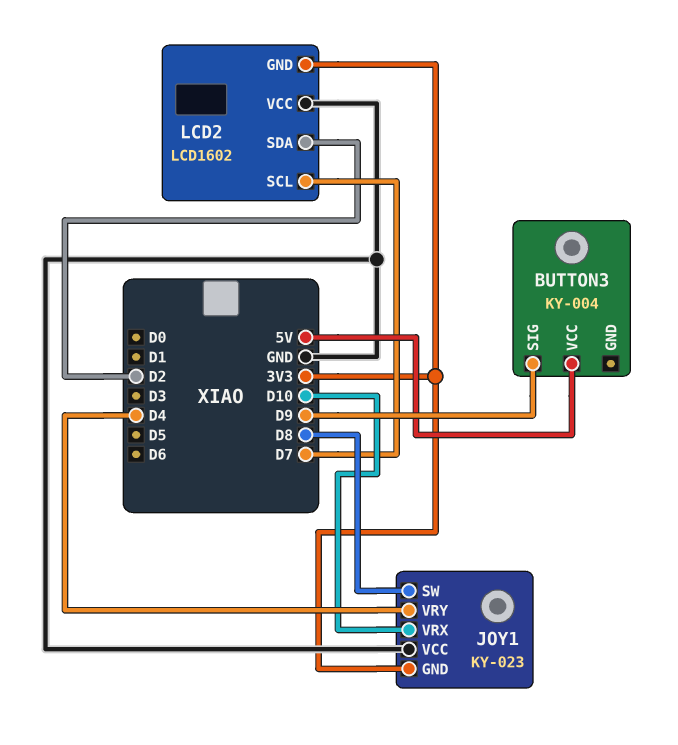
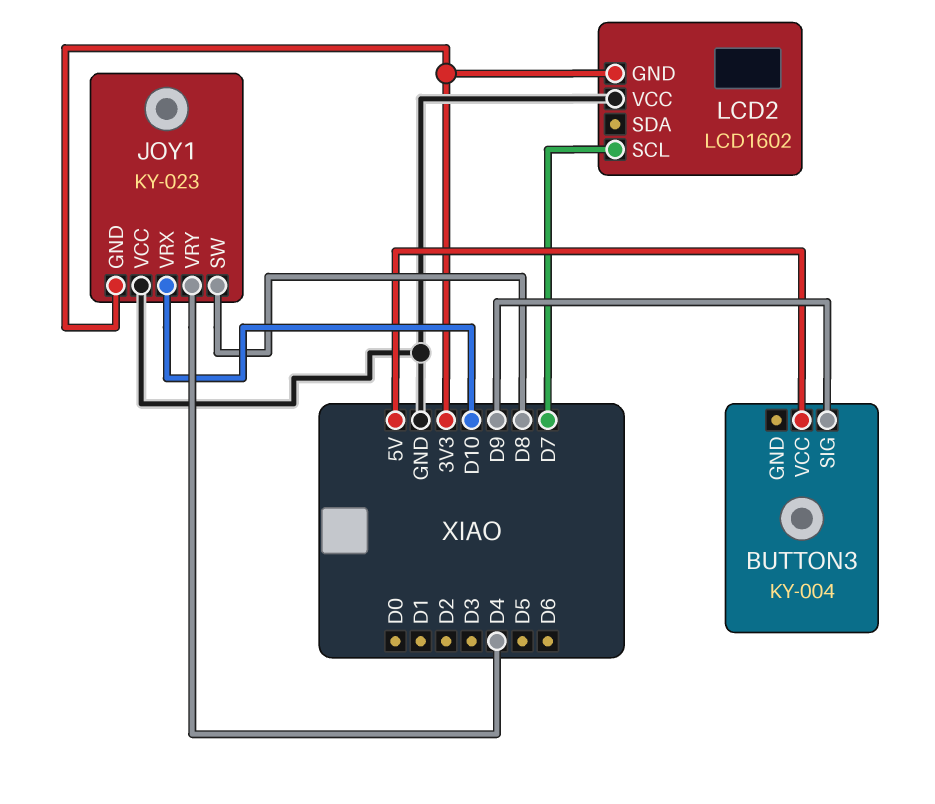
LCD2 pin SDA: D2 -> none

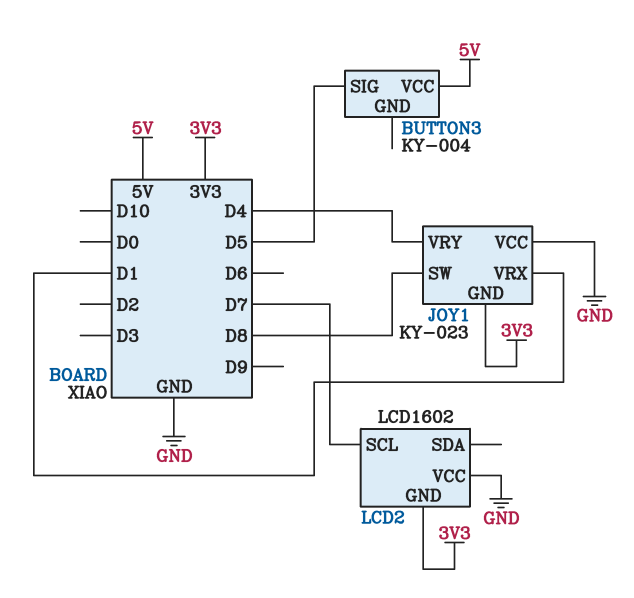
BUTTON3 pin SIG: D9 -> D5
JOY1 pin VRX: D10 -> D1

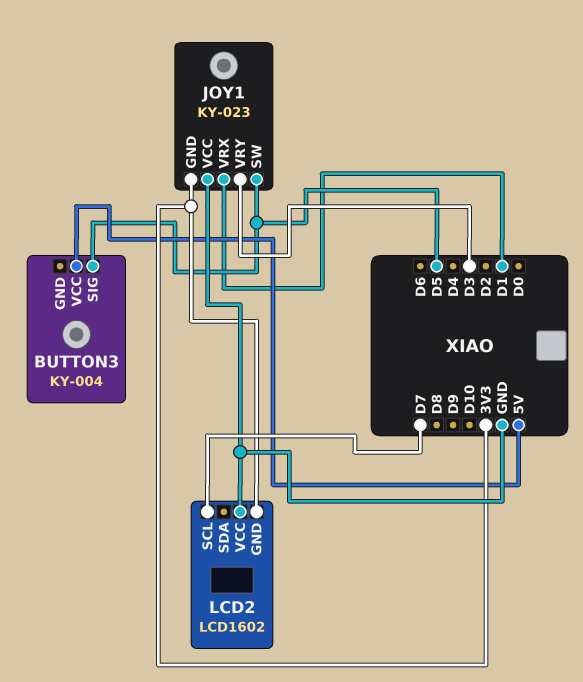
JOY1 pin SW: D8 -> D5
JOY1 pin VRY: D4 -> D3

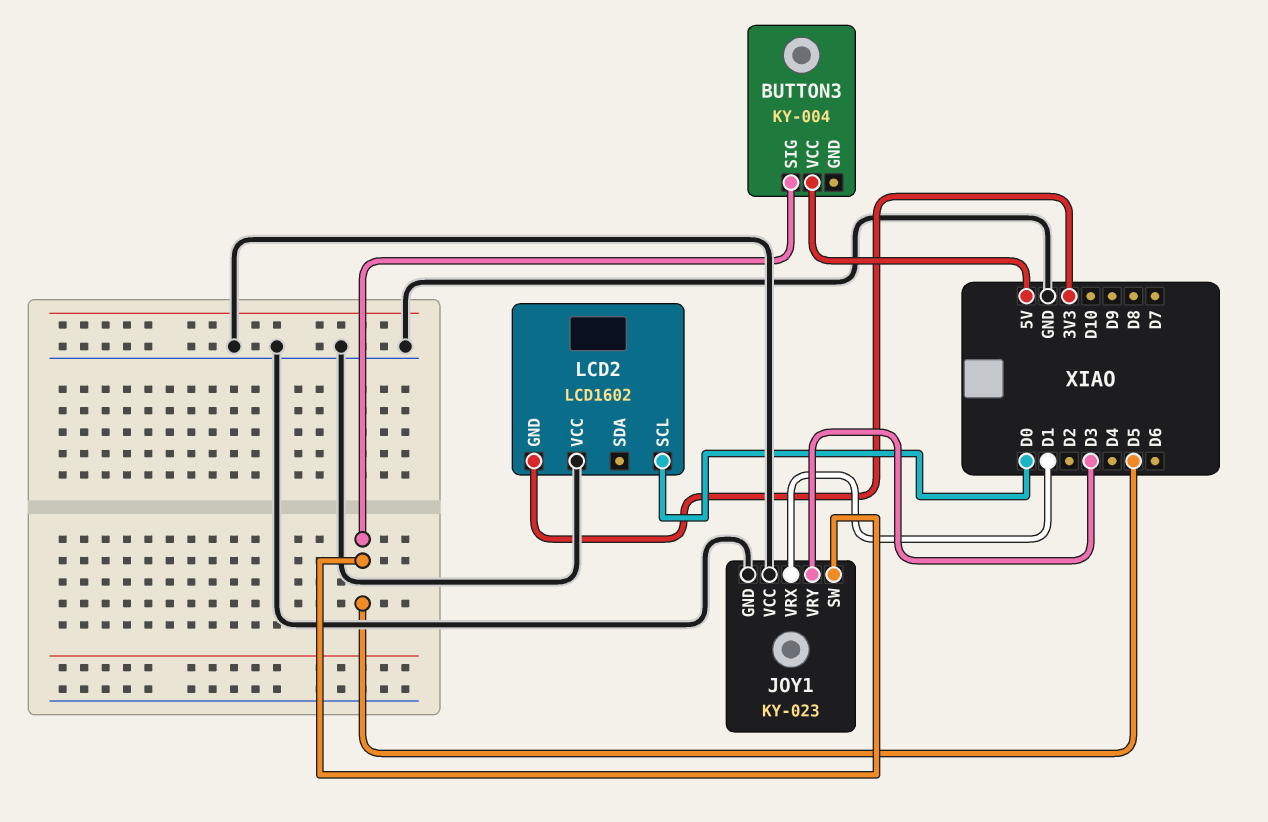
JOY1 pin GND: 3V3 -> GND
LCD2 pin SCL: D7 -> D0

